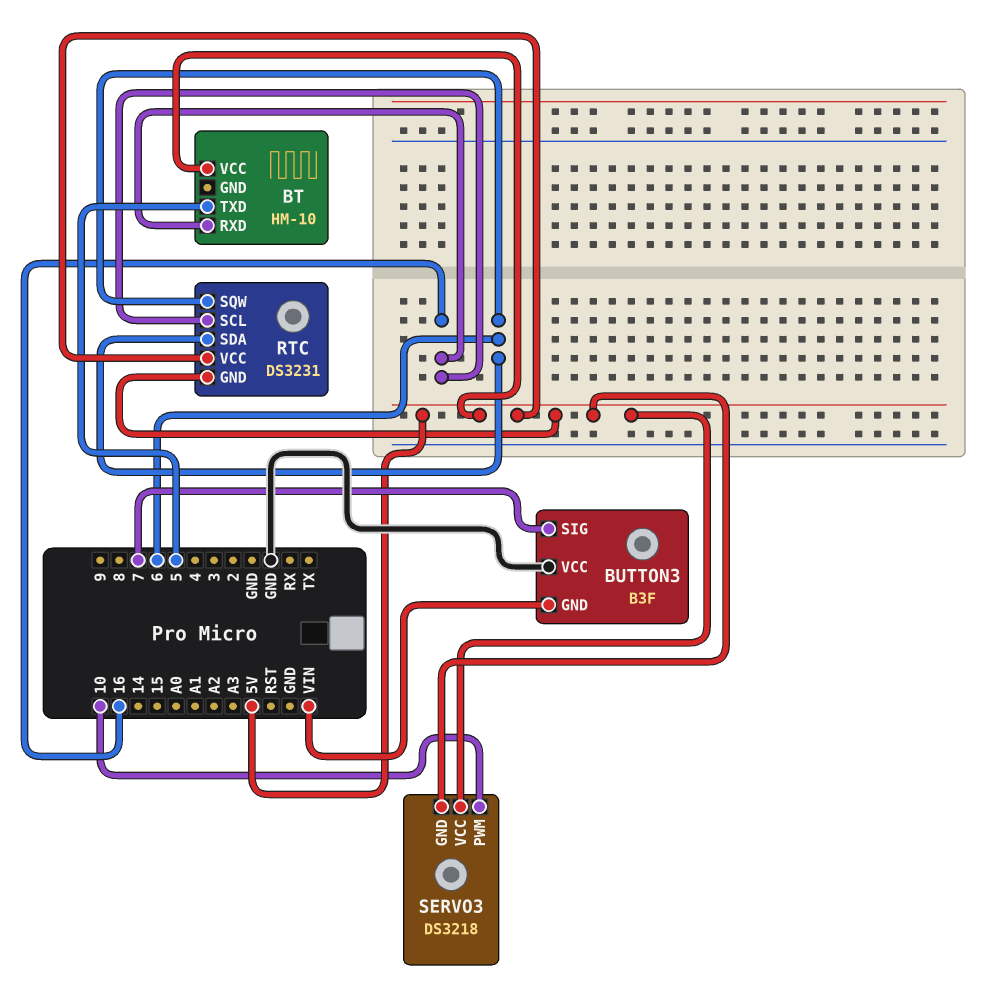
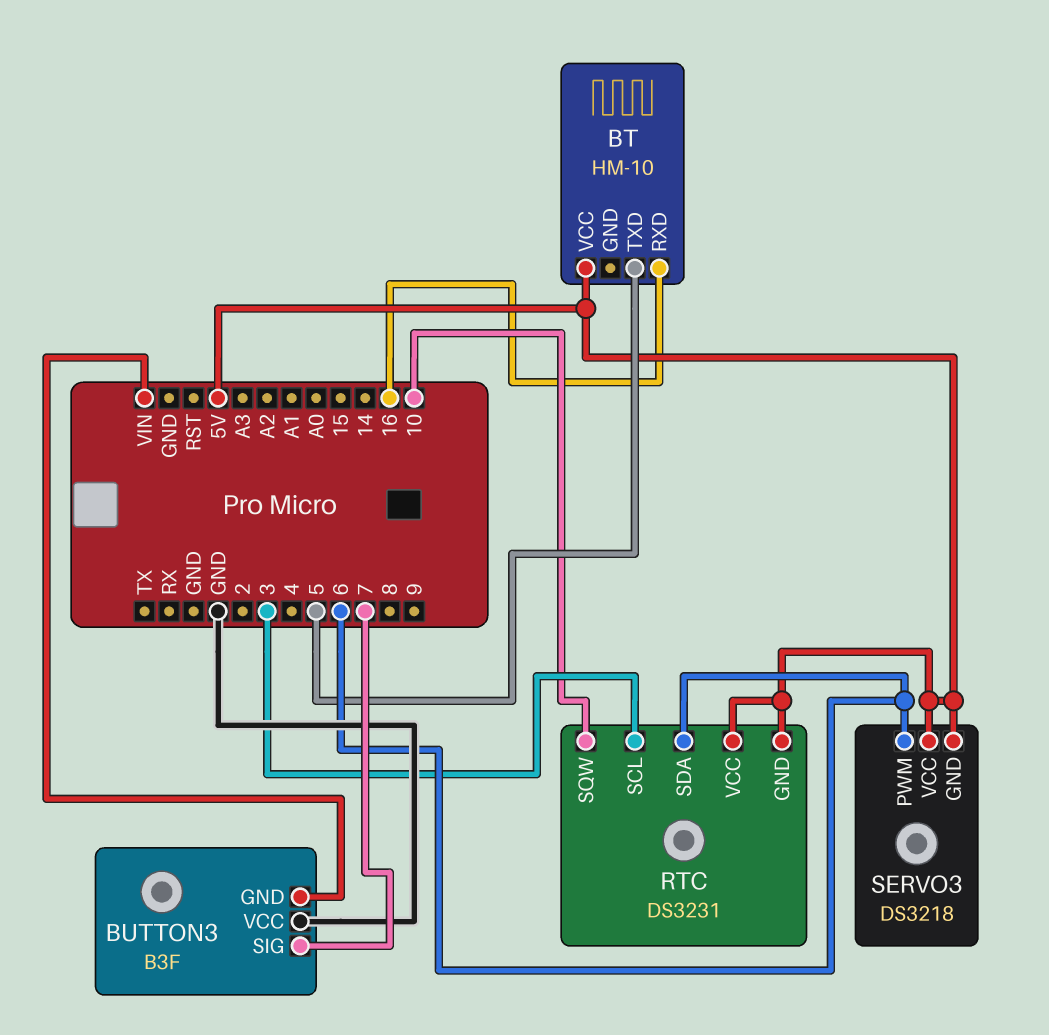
RTC pin SCL: 16 -> 3
RTC pin SQW: 6 -> 10
SERVO3 pin PWM: 10 -> 6

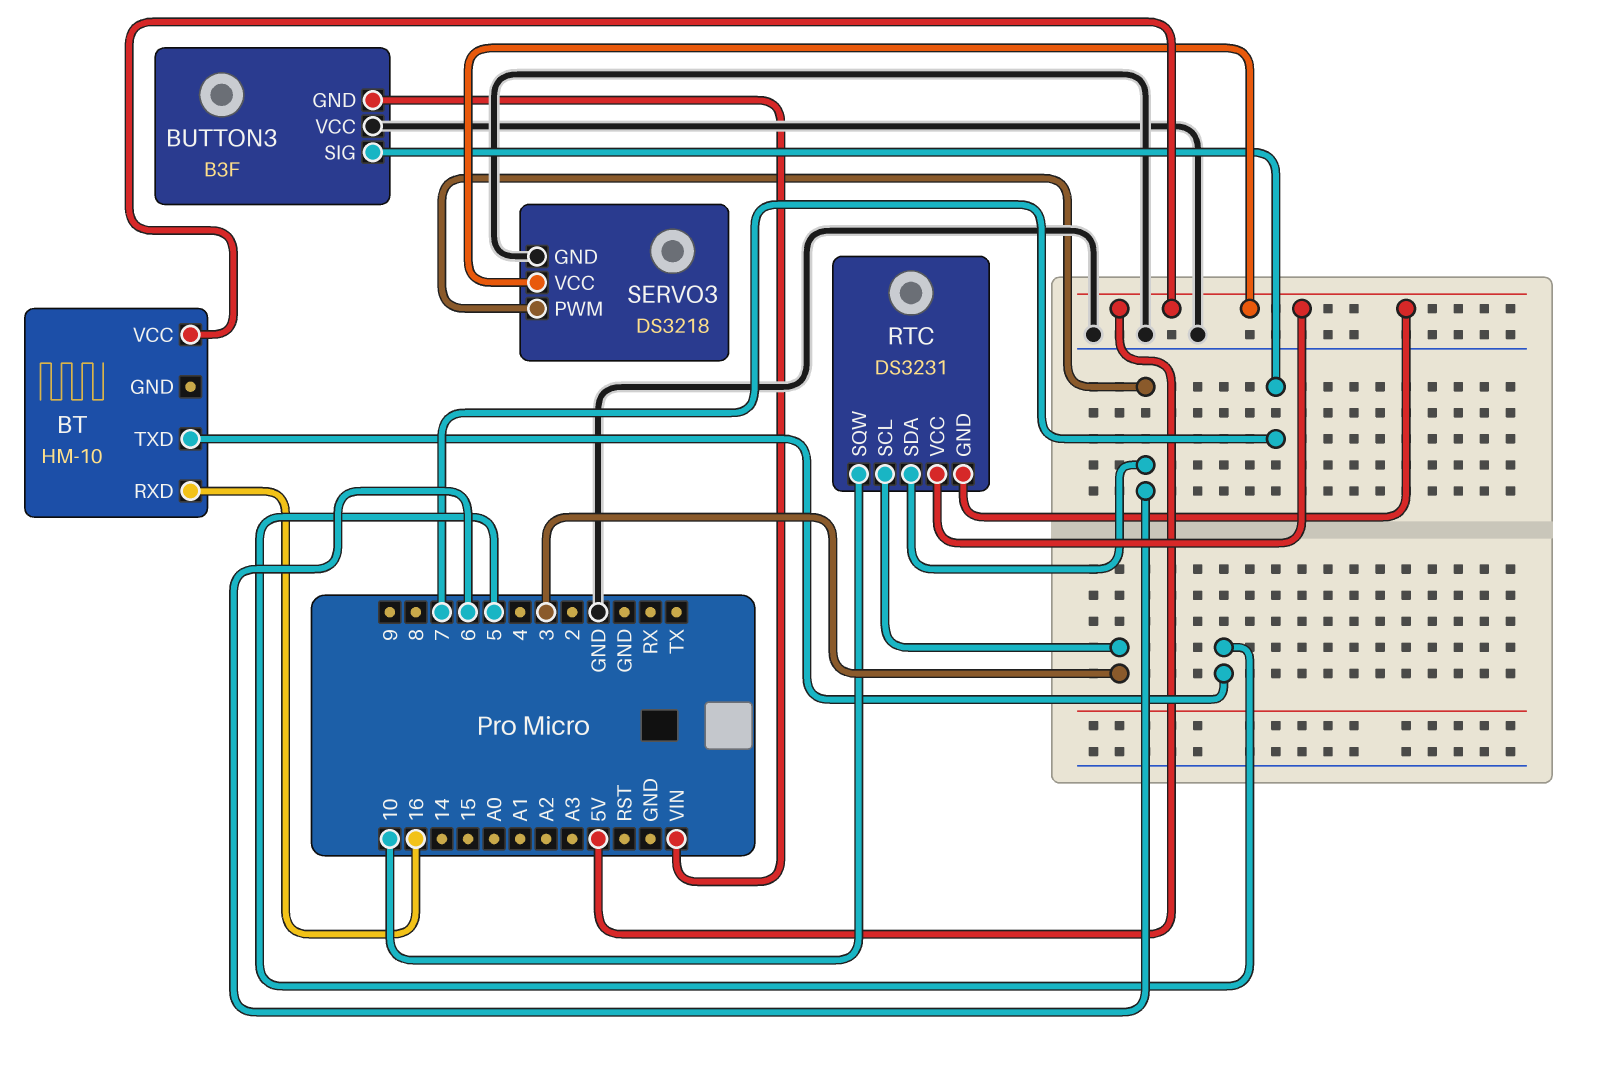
SERVO3 pin GND: 5V -> GND

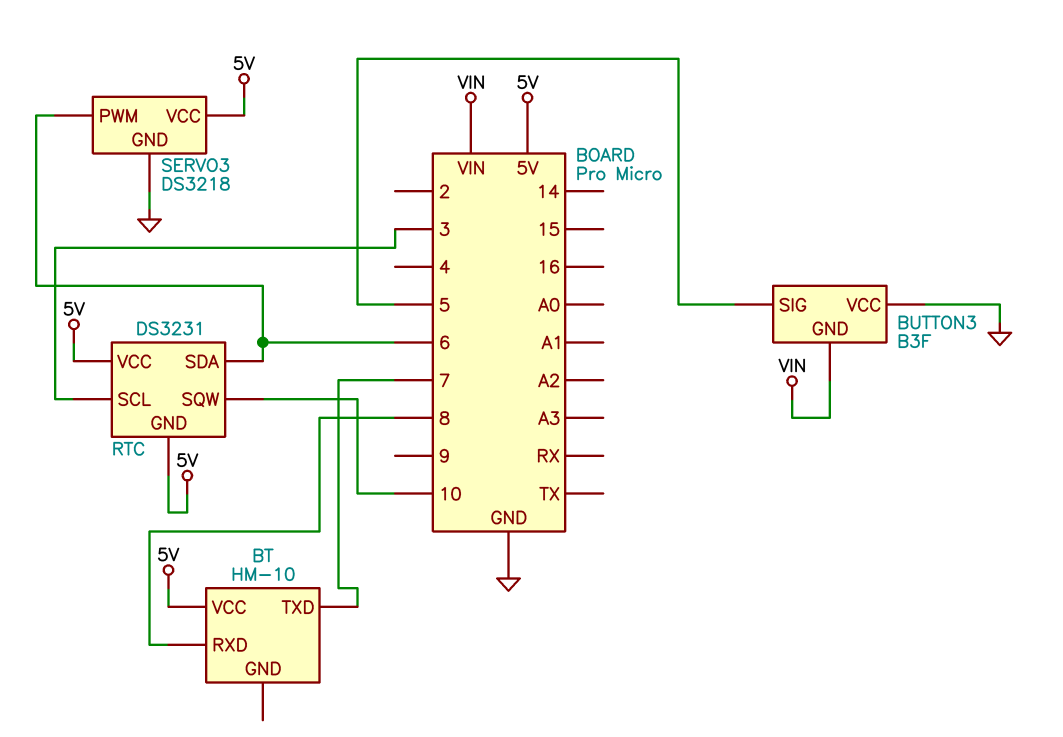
BT pin RXD: 16 -> 8
BT pin TXD: 5 -> 7
BUTTON3 pin SIG: 7 -> 5

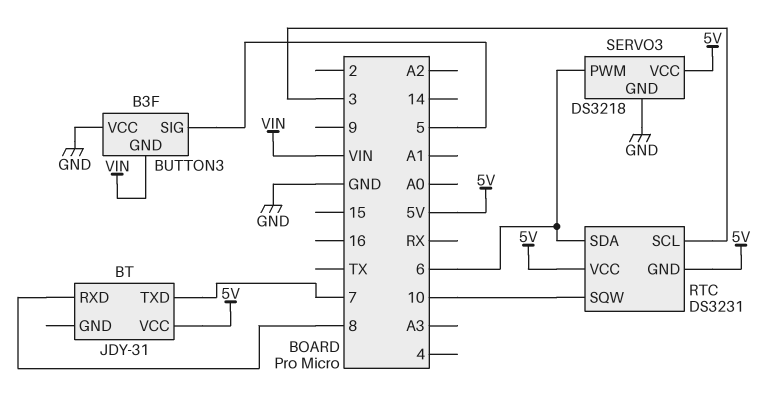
BT: HM-10 -> JDY-31

